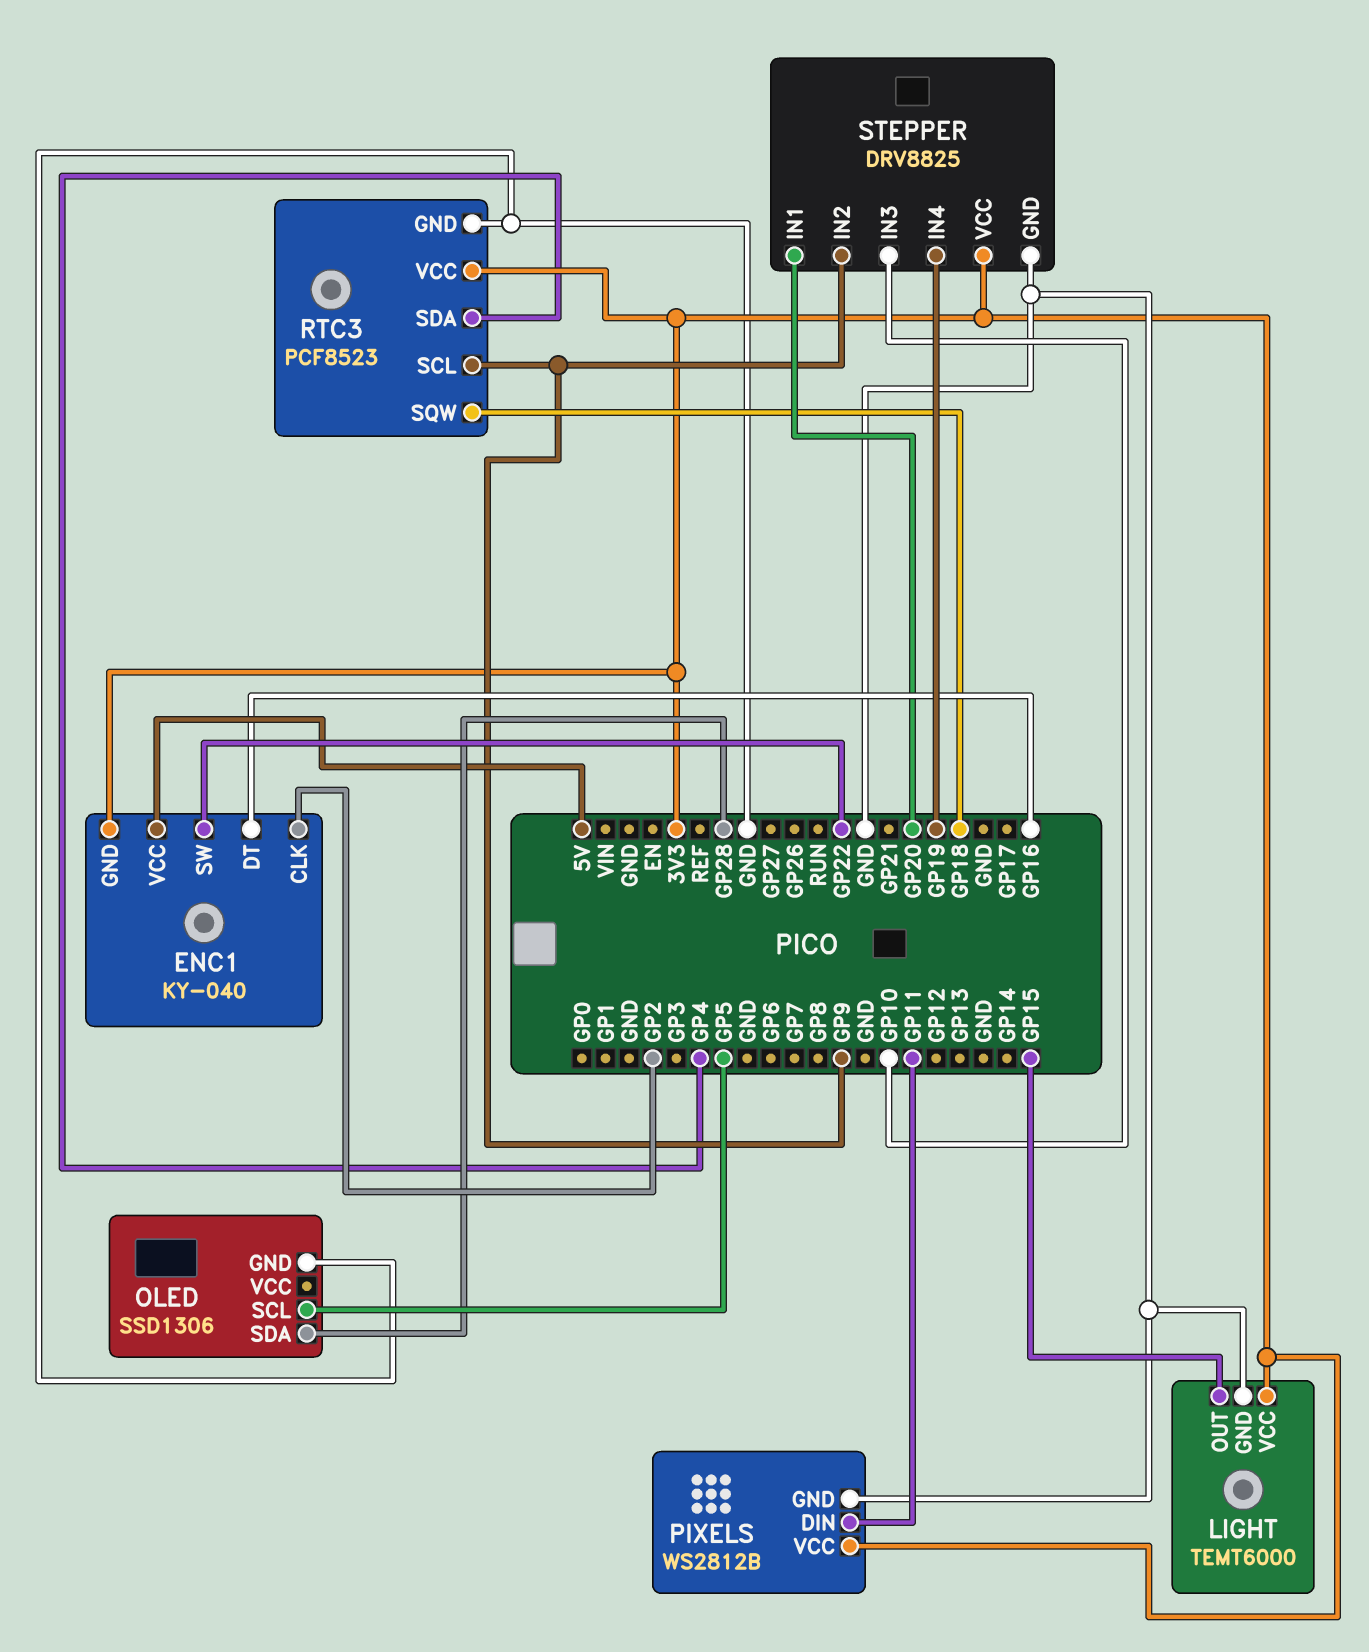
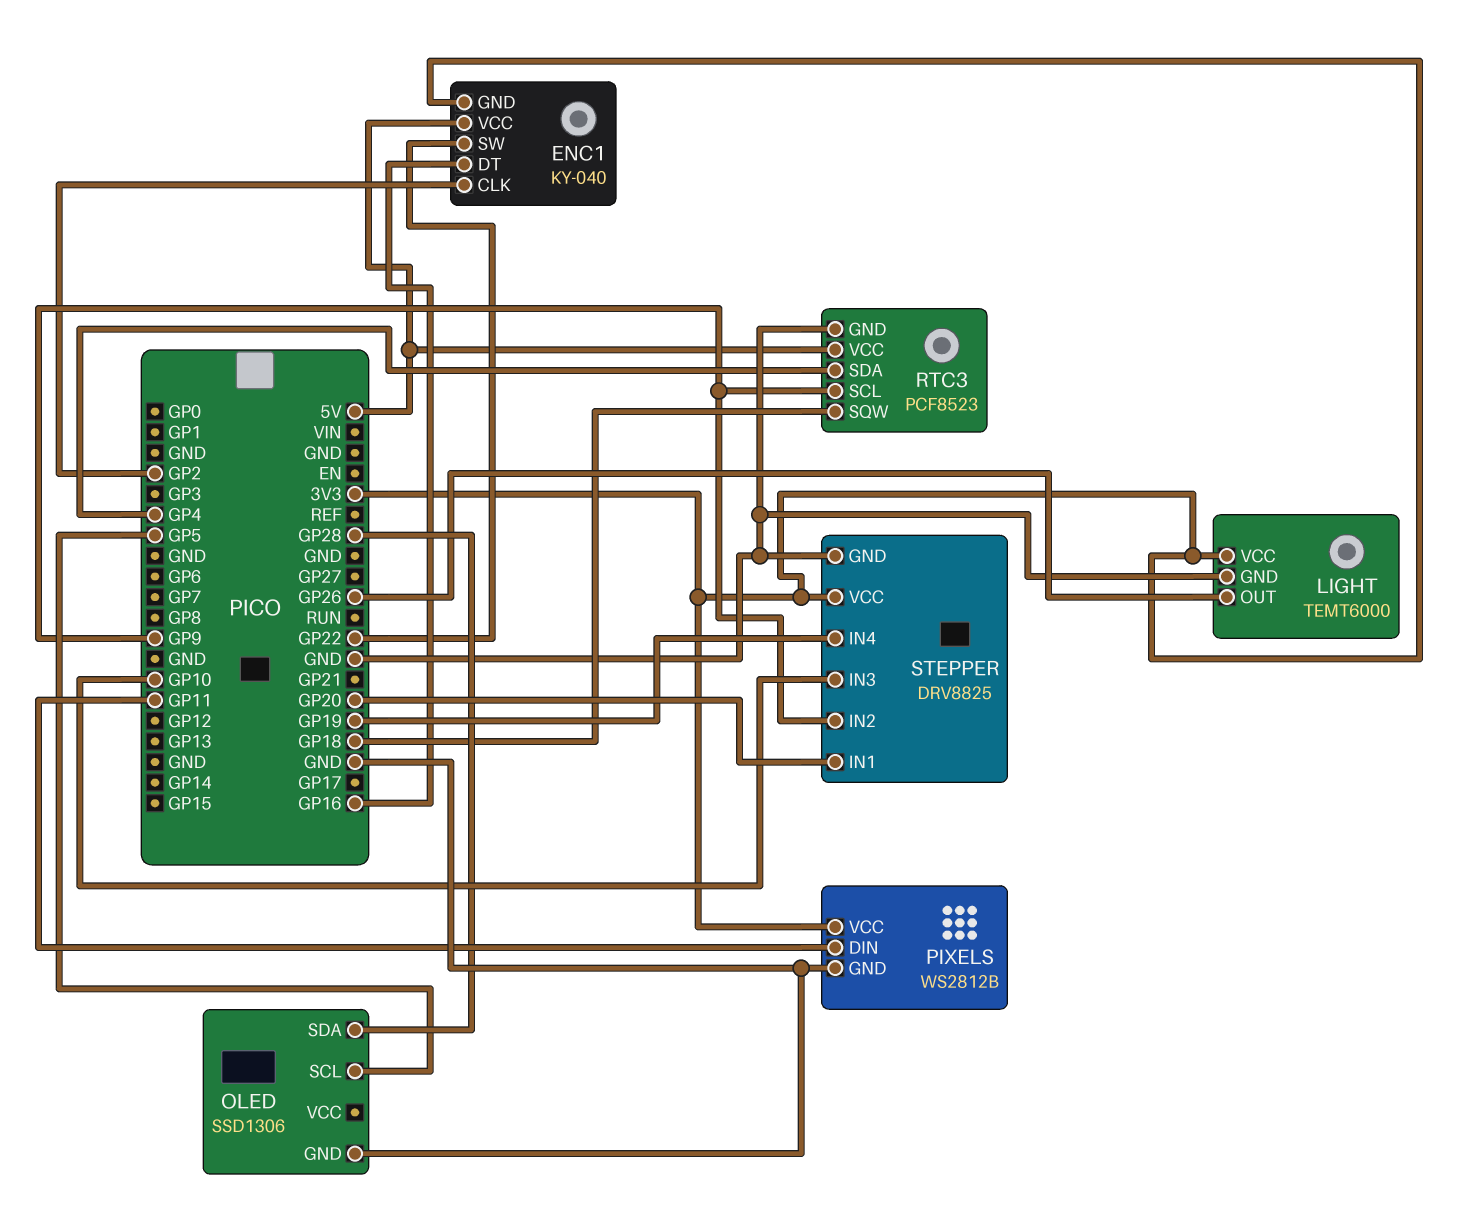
LIGHT pin OUT: GP15 -> GP26
RTC3 pin VCC: 3V3 -> 5V

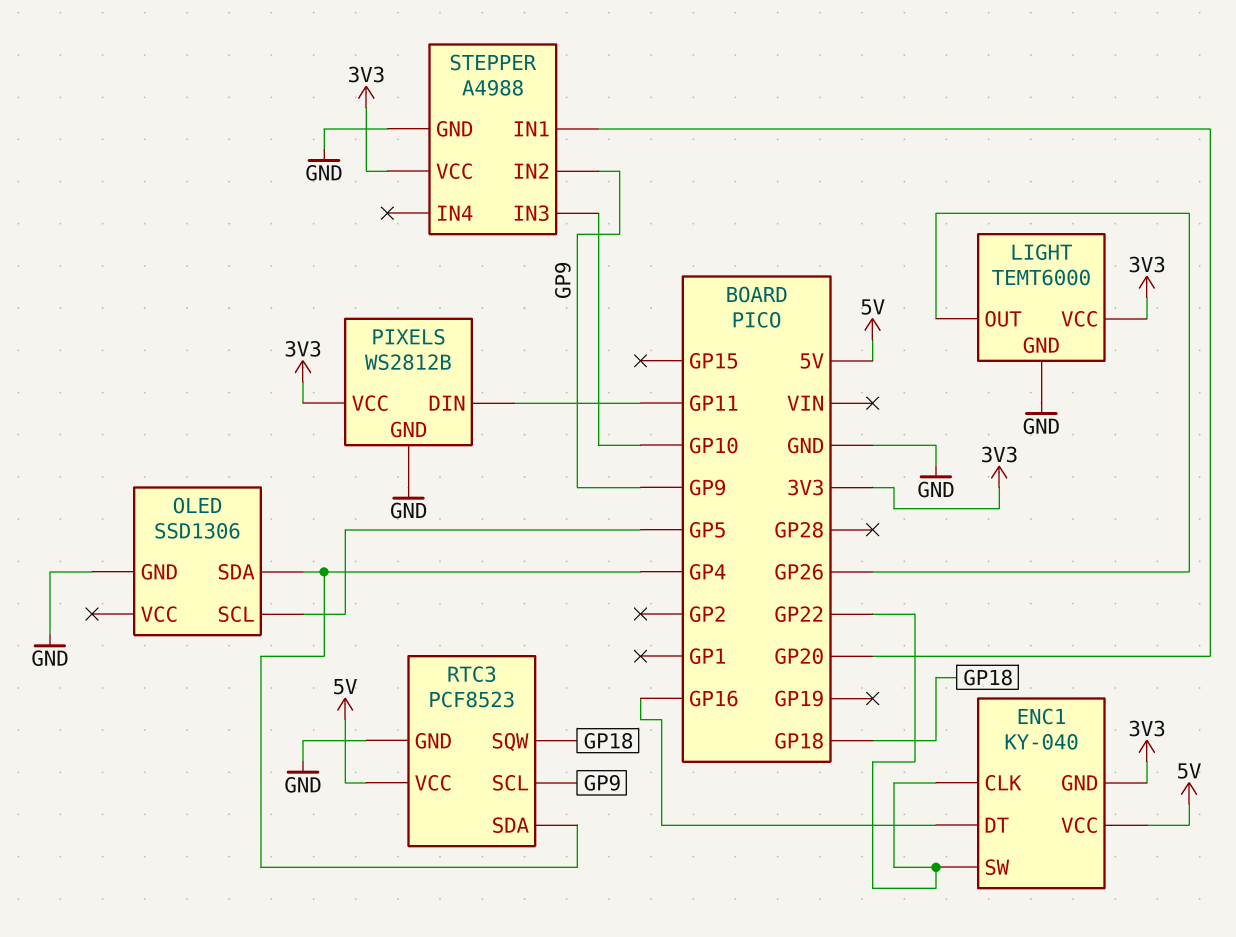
ENC1 pin CLK: GP2 -> GP22
OLED pin SDA: GP28 -> GP4
STEPPER: DRV8825 -> A4988
STEPPER pin IN4: GP19 -> none

